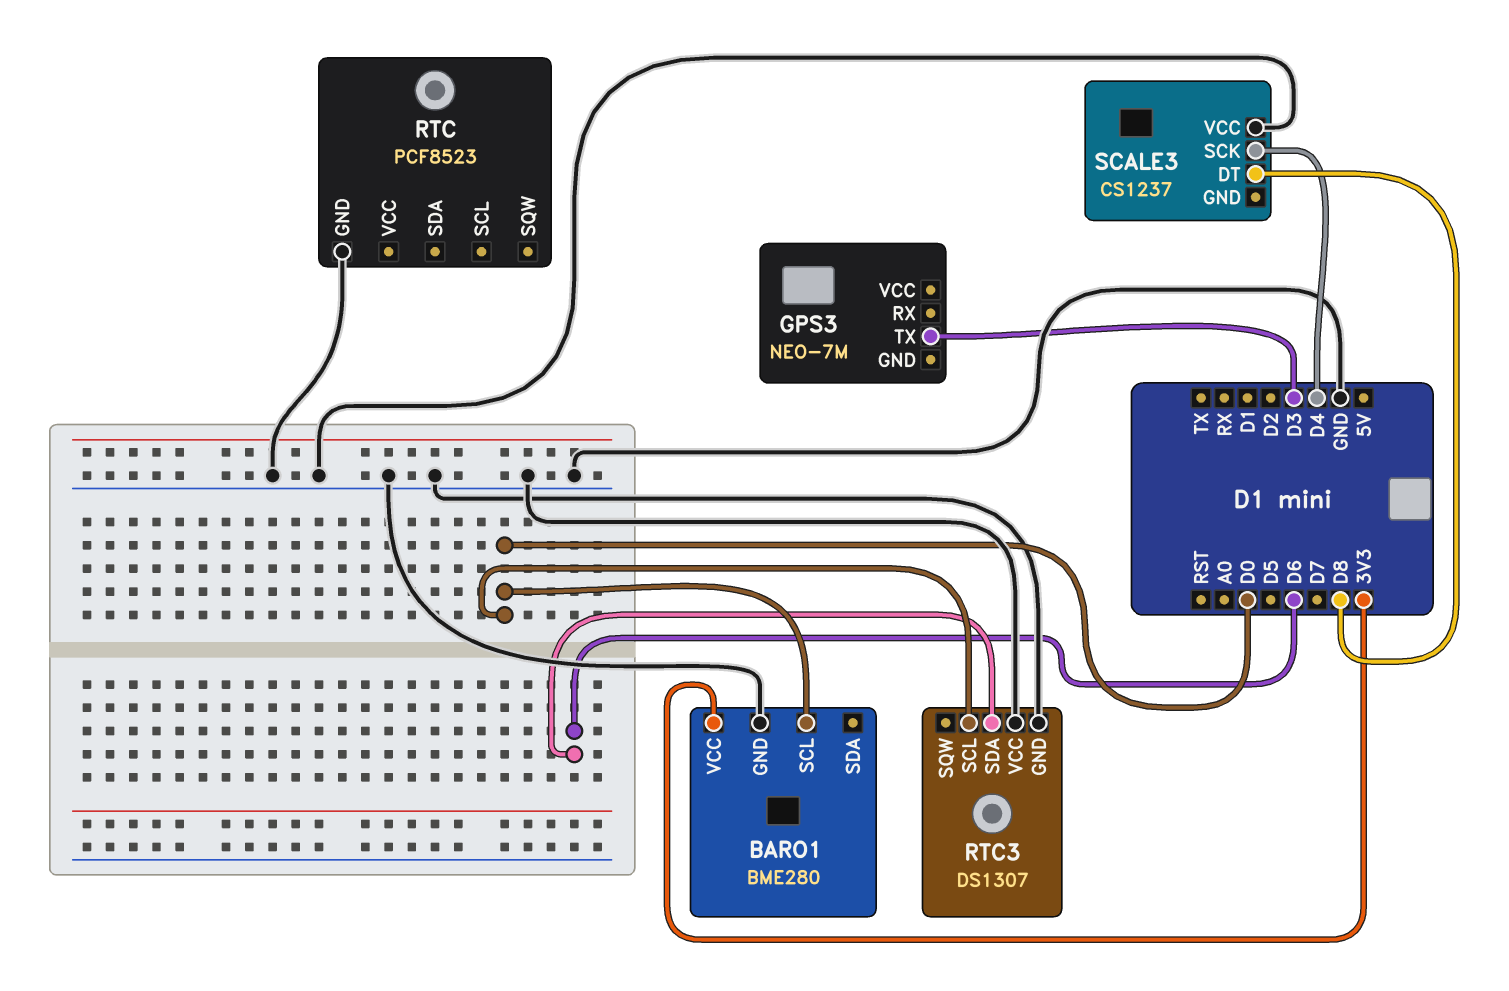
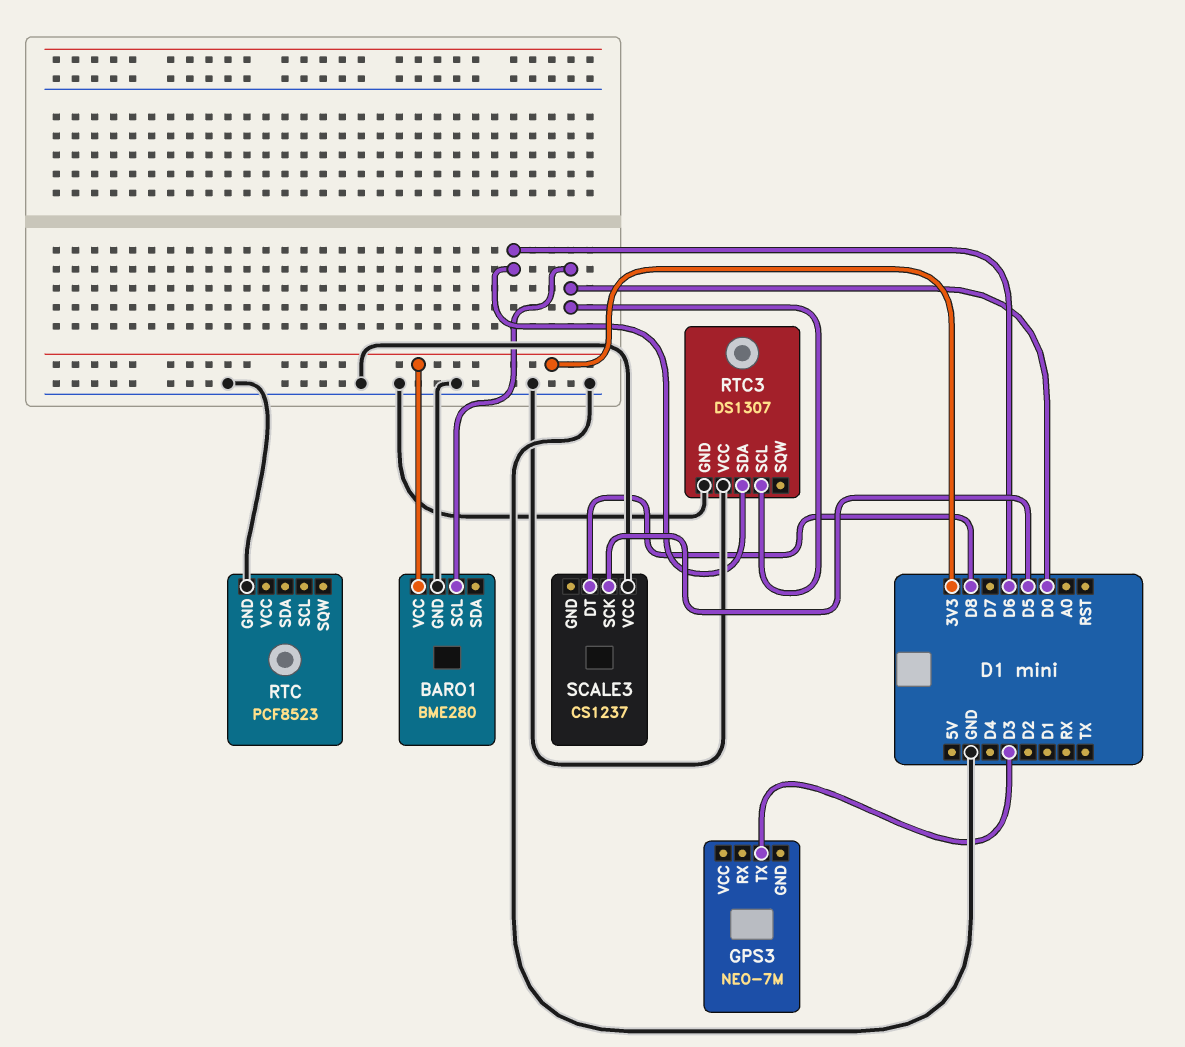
SCALE3 pin SCK: D4 -> D5

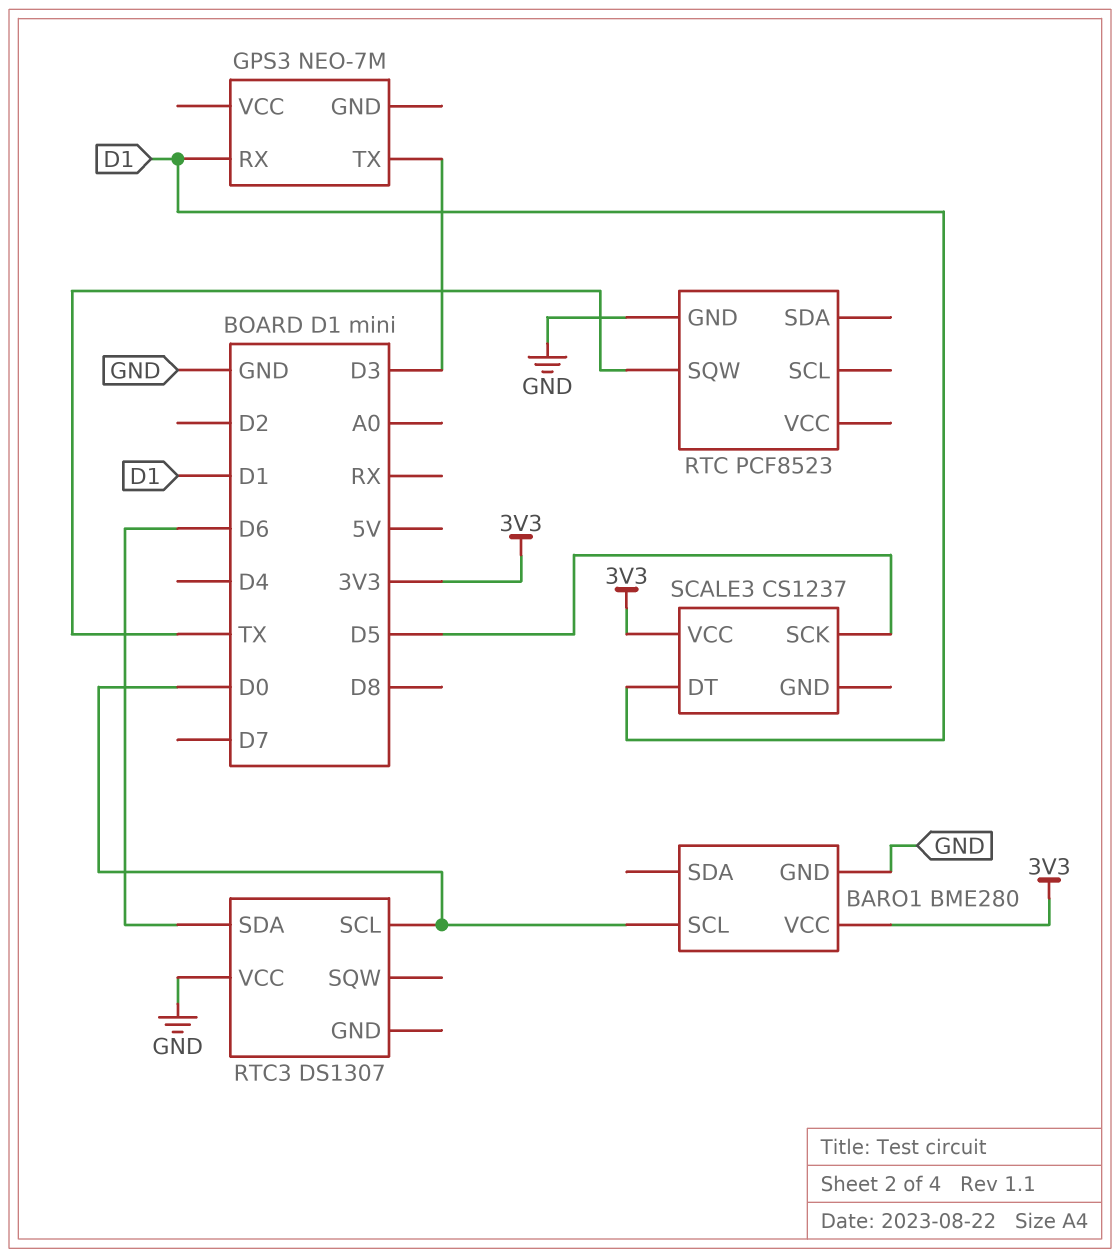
GPS3 pin RX: none -> D1
RTC pin SQW: none -> TX
RTC3 pin GND: GND -> none
SCALE3 pin DT: D8 -> D1
SCALE3 pin VCC: GND -> 3V3

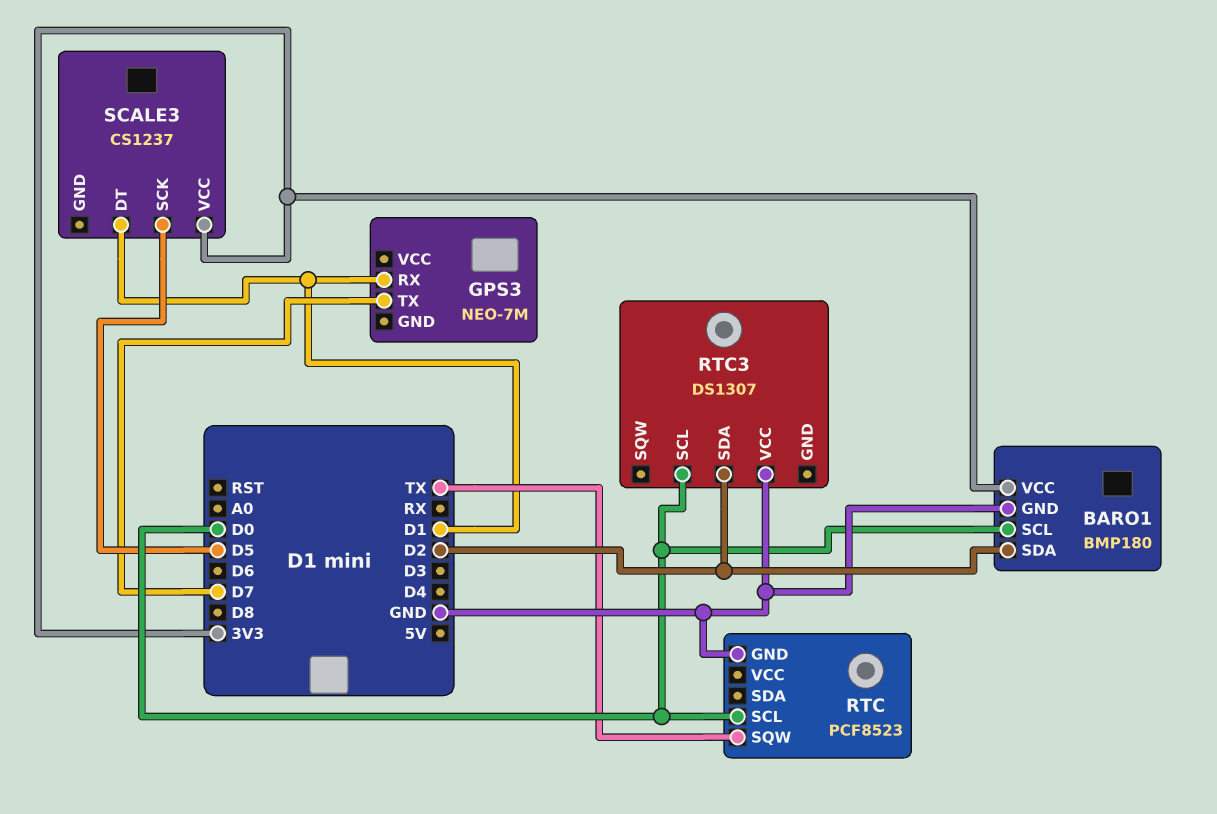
BARO1: BME280 -> BMP180
BARO1 pin SDA: none -> D2
GPS3 pin TX: D3 -> D7
RTC pin SCL: none -> D0
RTC3 pin SDA: D6 -> D2

